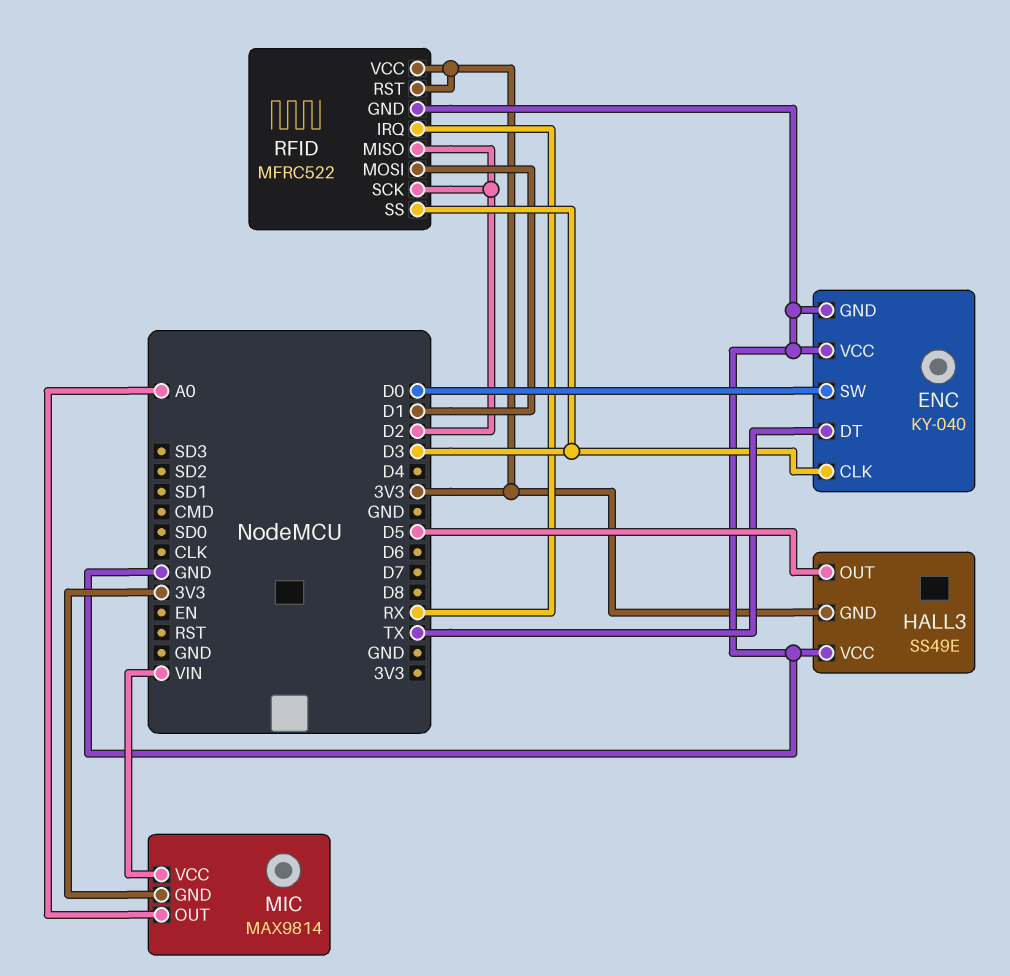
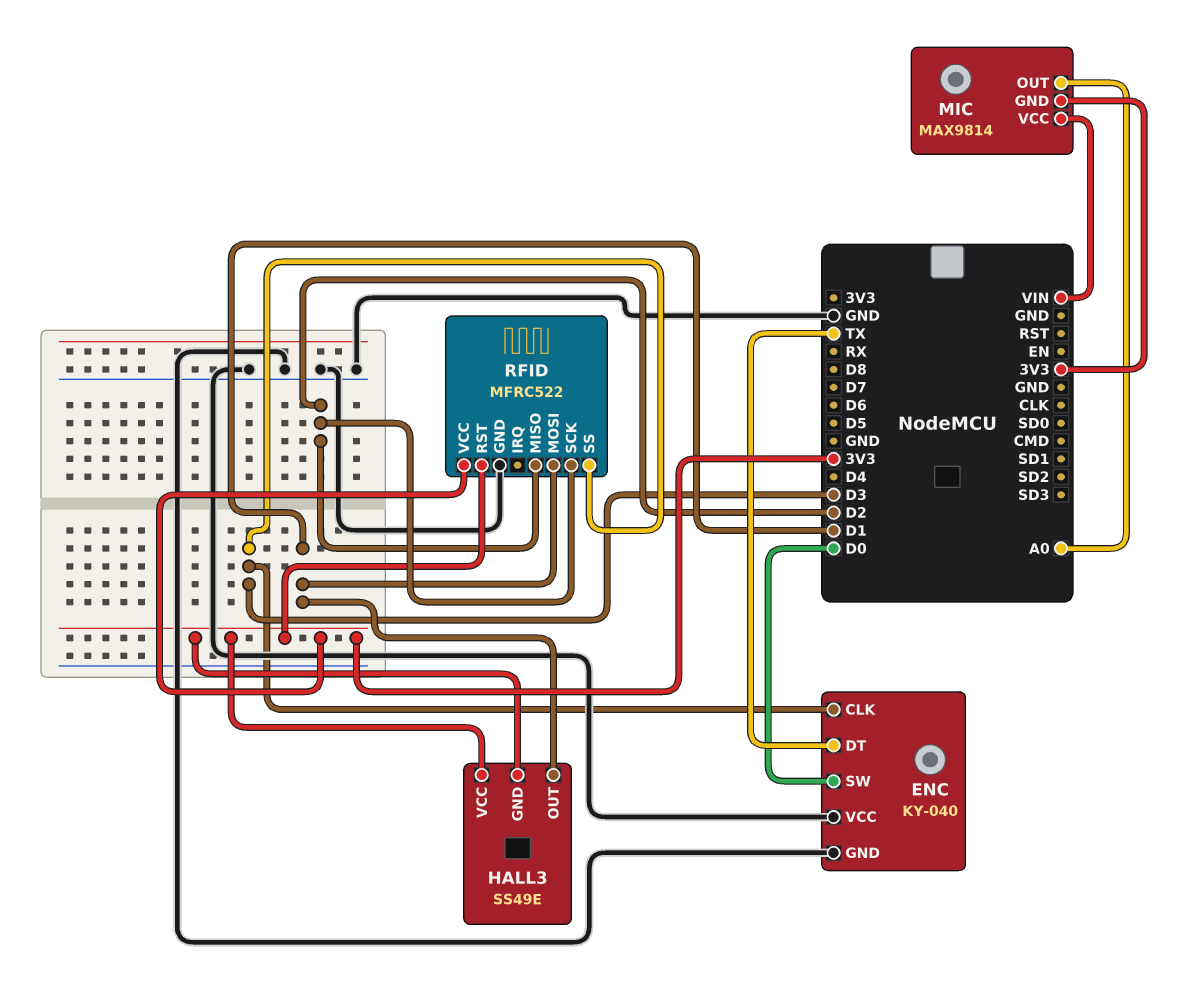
HALL3 pin OUT: D5 -> D1
HALL3 pin VCC: GND -> 3V3
RFID pin IRQ: RX -> none

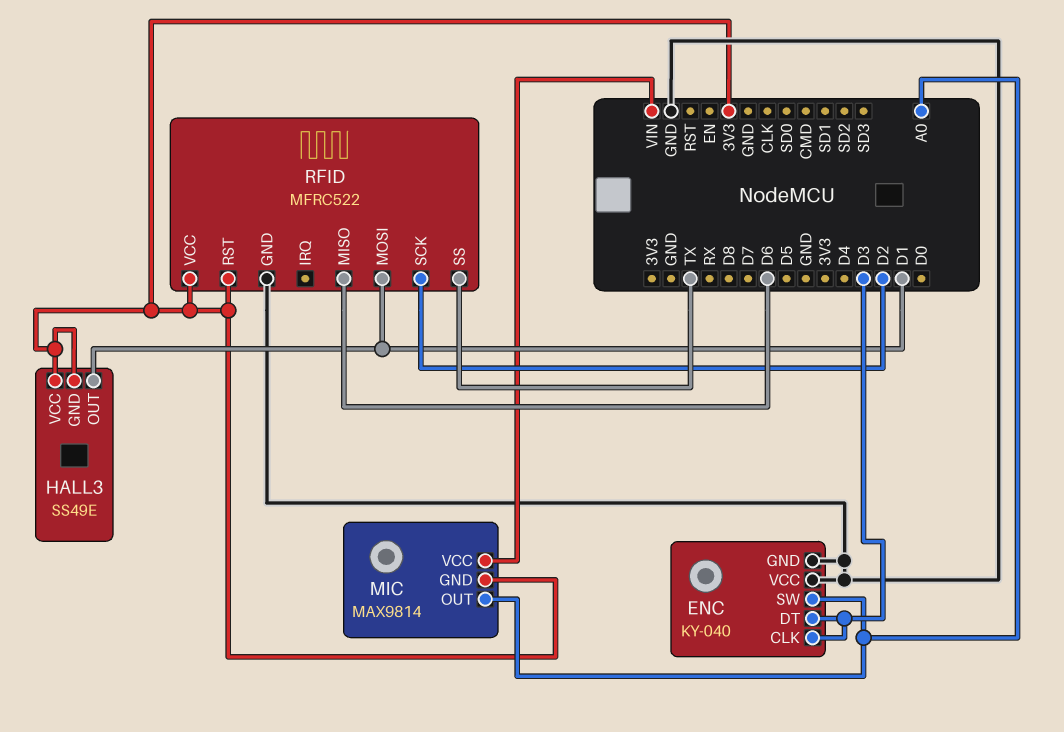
ENC pin DT: TX -> D3
ENC pin SW: D0 -> A0
RFID pin MISO: D2 -> D6
RFID pin SS: D3 -> TX

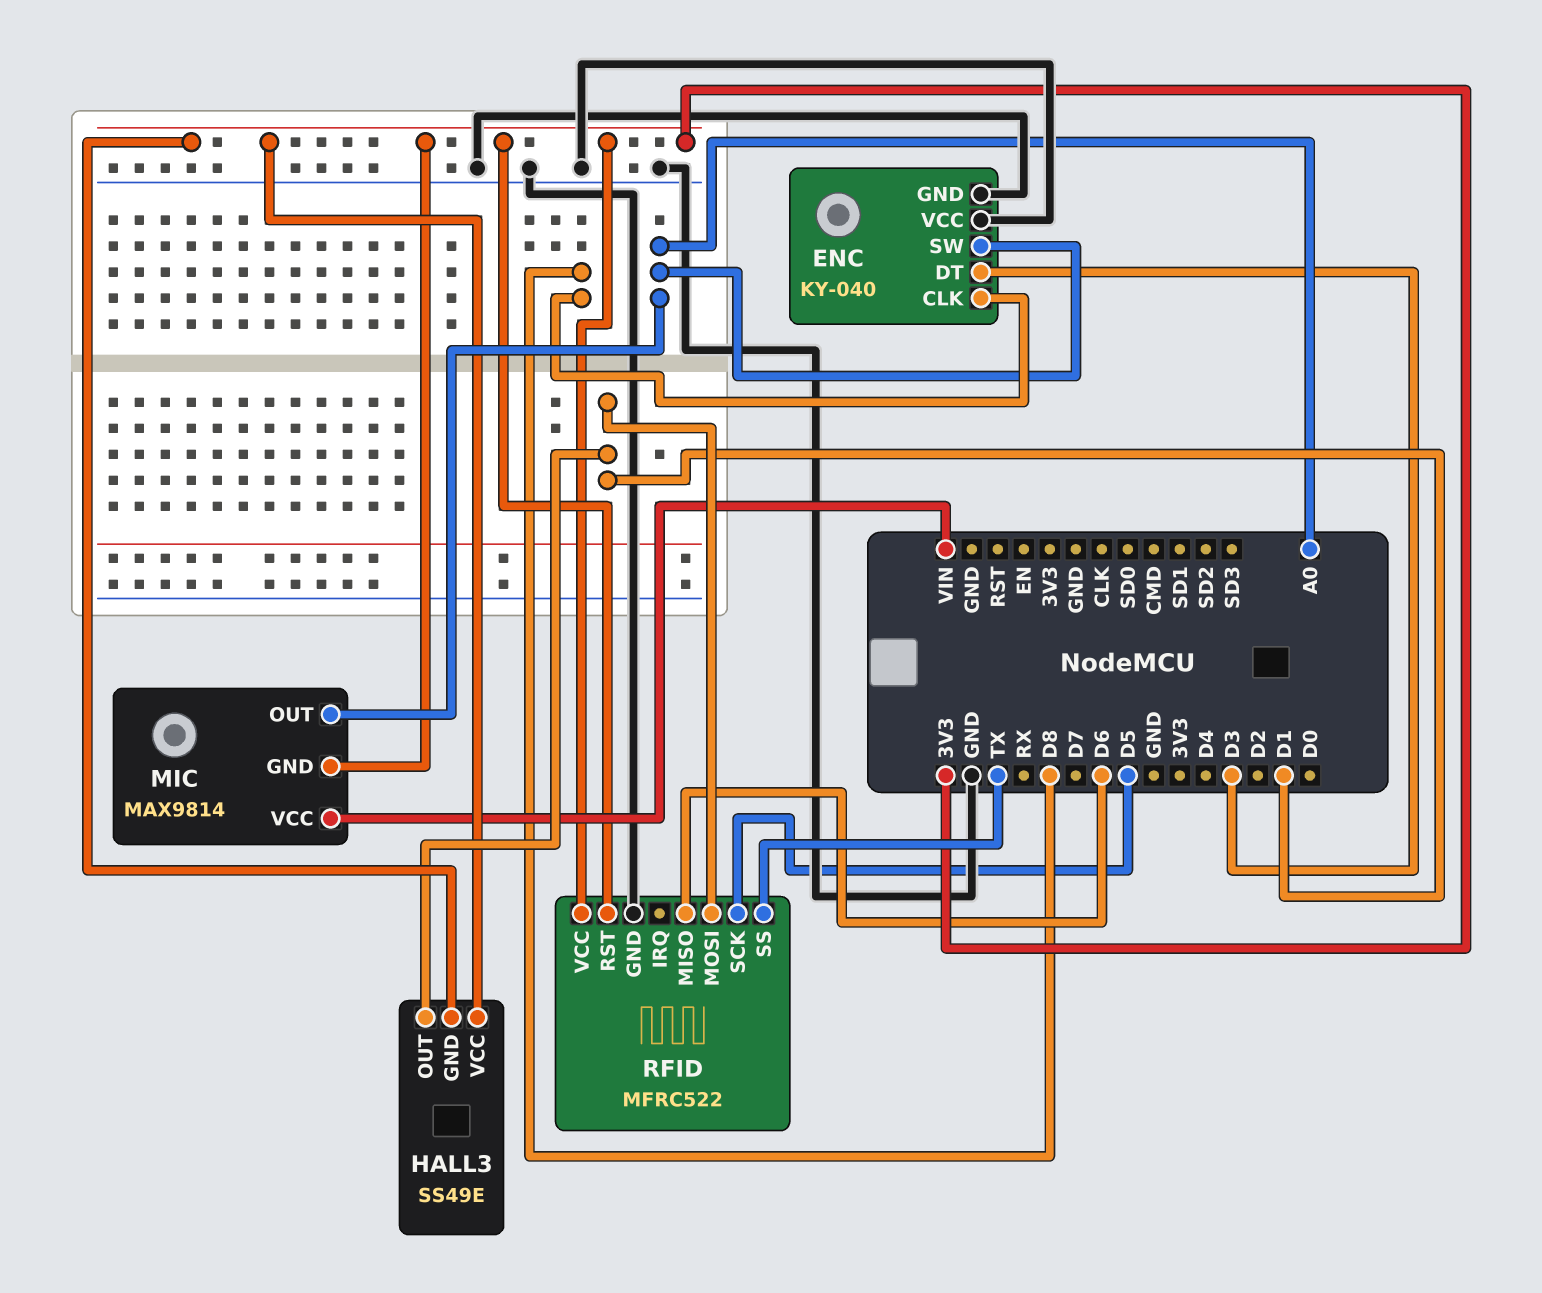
ENC pin CLK: D3 -> D8
RFID pin SCK: D2 -> D5

